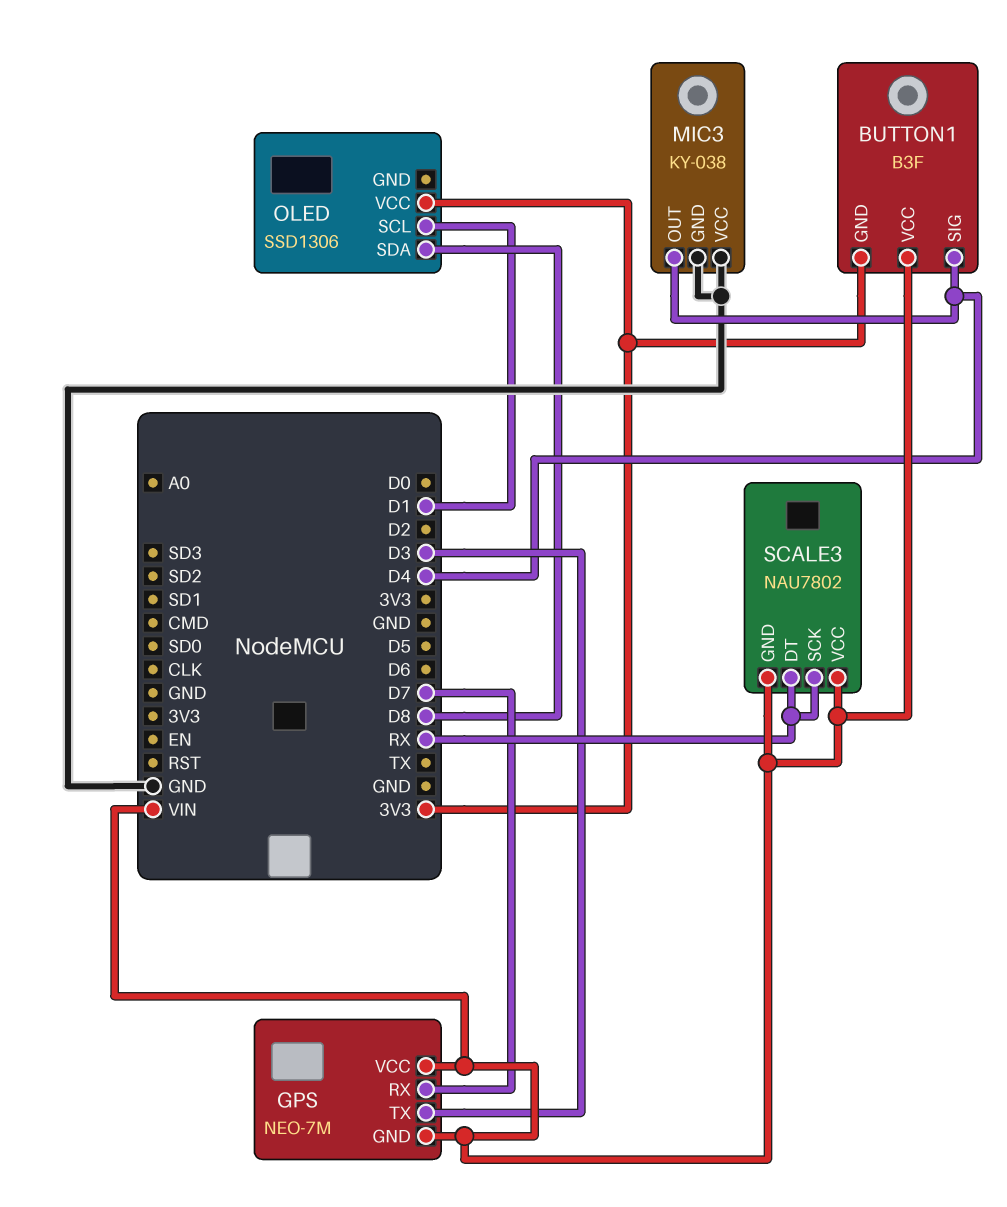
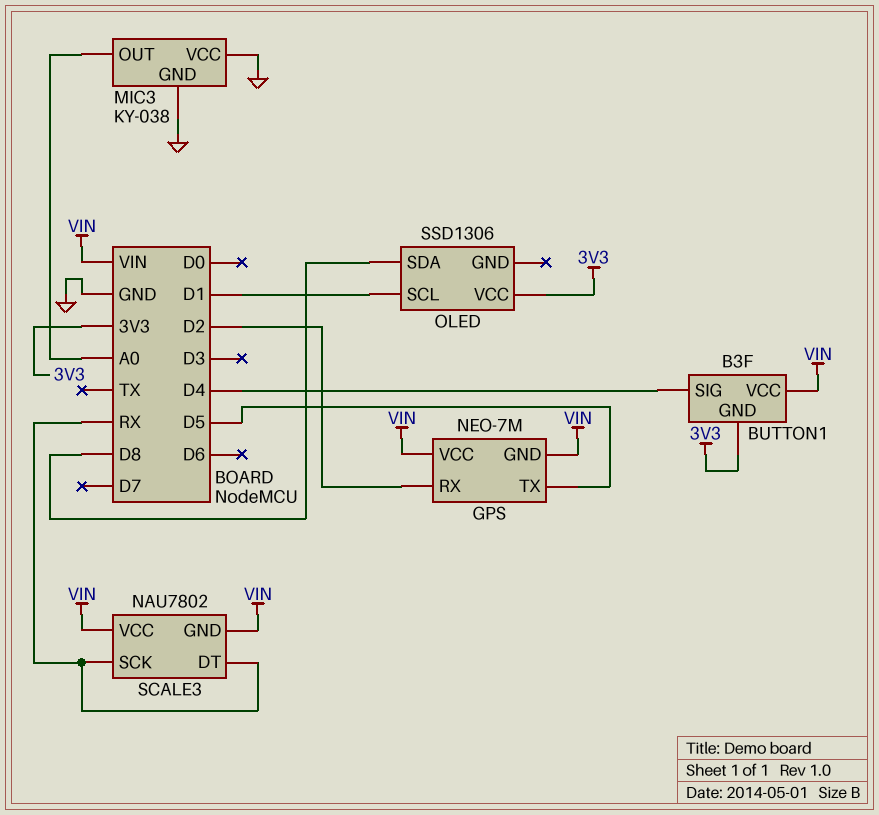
GPS pin RX: D7 -> D2
GPS pin TX: D3 -> D5
MIC3 pin OUT: D4 -> A0

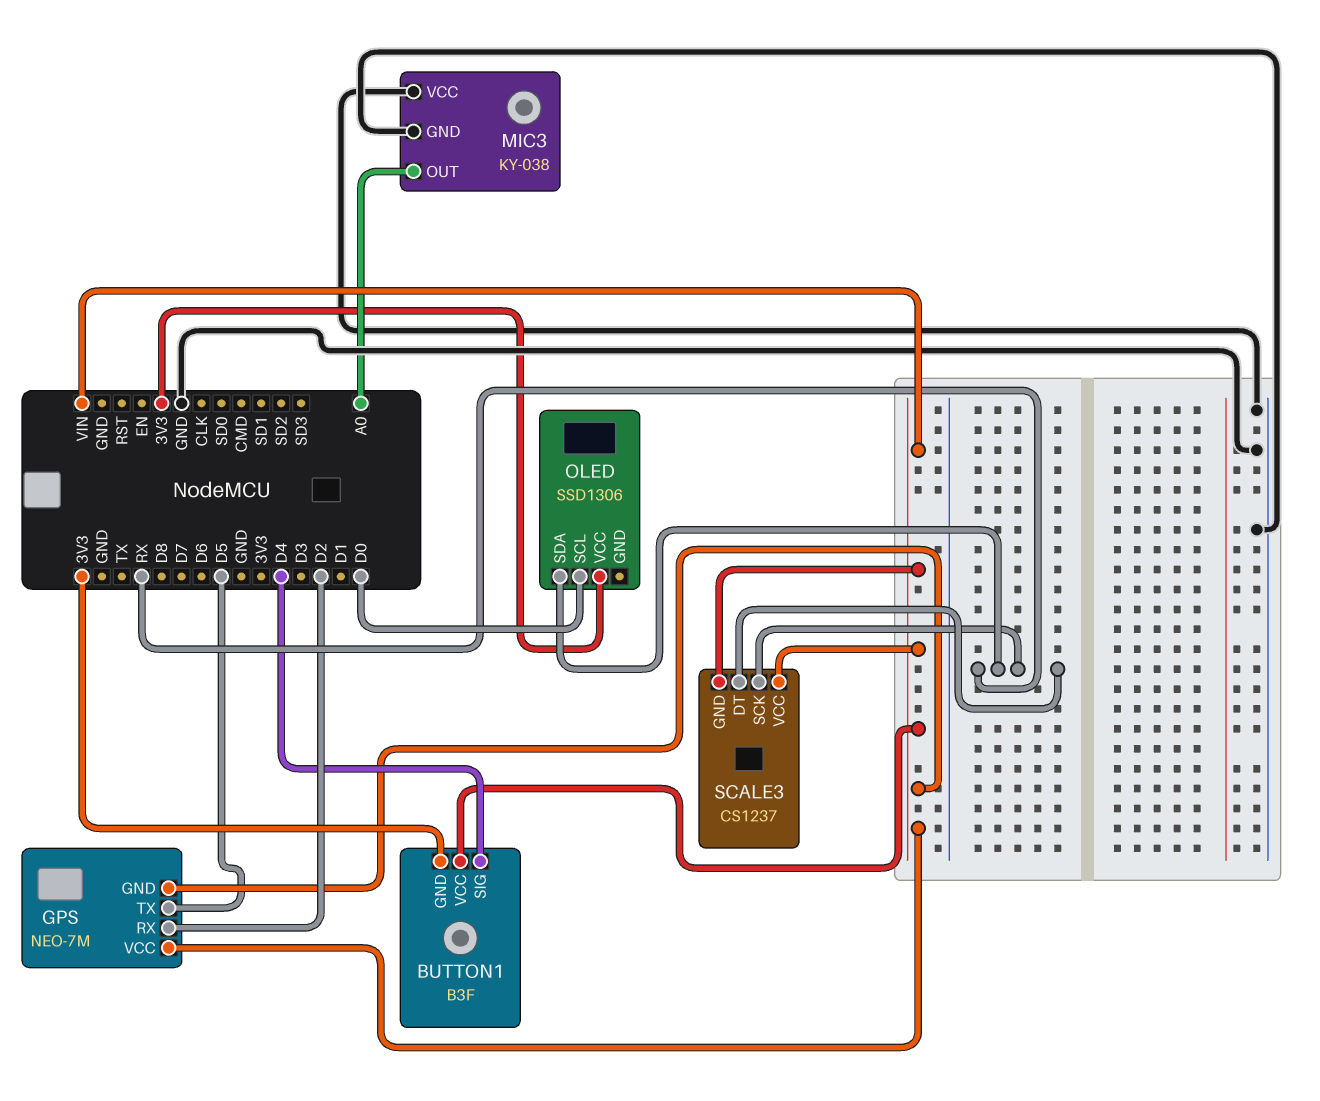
OLED pin SCL: D1 -> D0
OLED pin SDA: D8 -> RX
SCALE3: NAU7802 -> CS1237

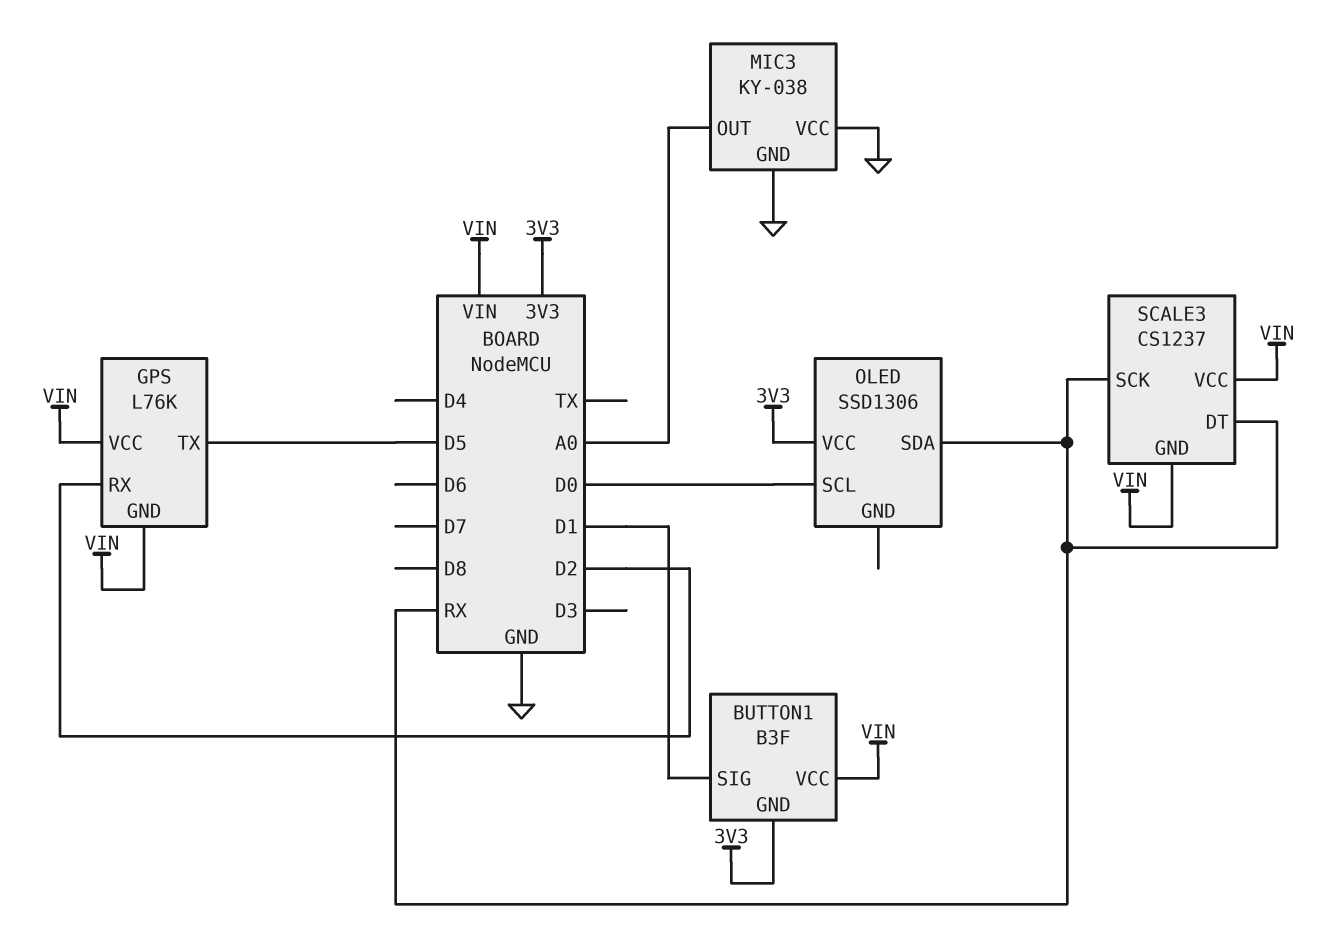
BUTTON1 pin SIG: D4 -> D1
GPS: NEO-7M -> L76K

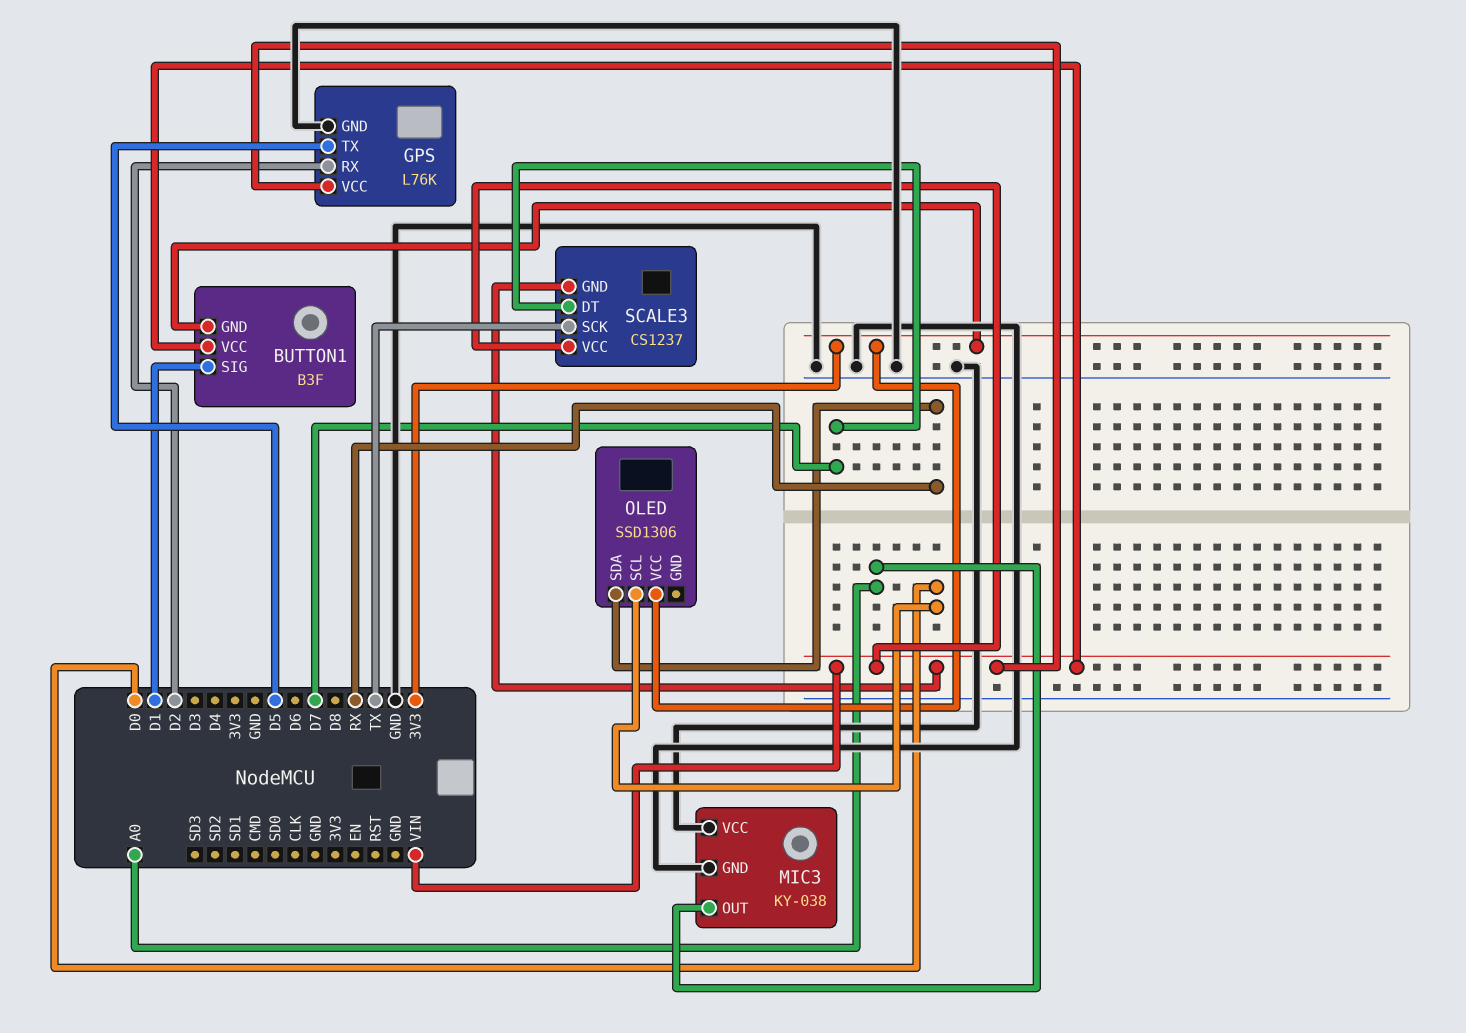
GPS pin GND: VIN -> GND
SCALE3 pin DT: RX -> D7
SCALE3 pin SCK: RX -> TX

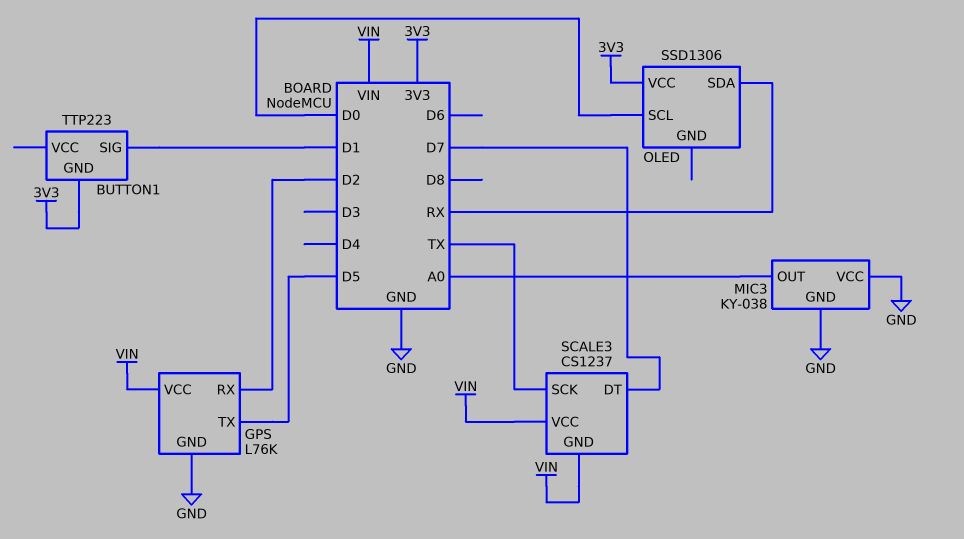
BUTTON1: B3F -> TTP223
BUTTON1 pin VCC: VIN -> none

